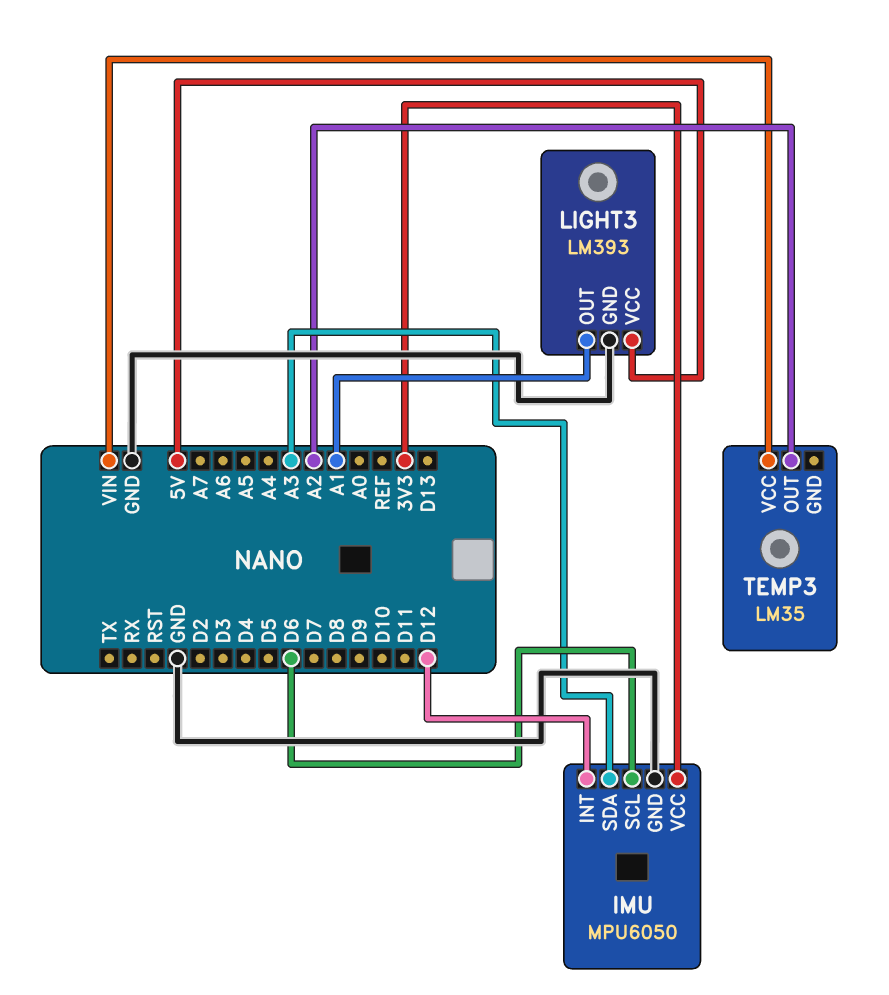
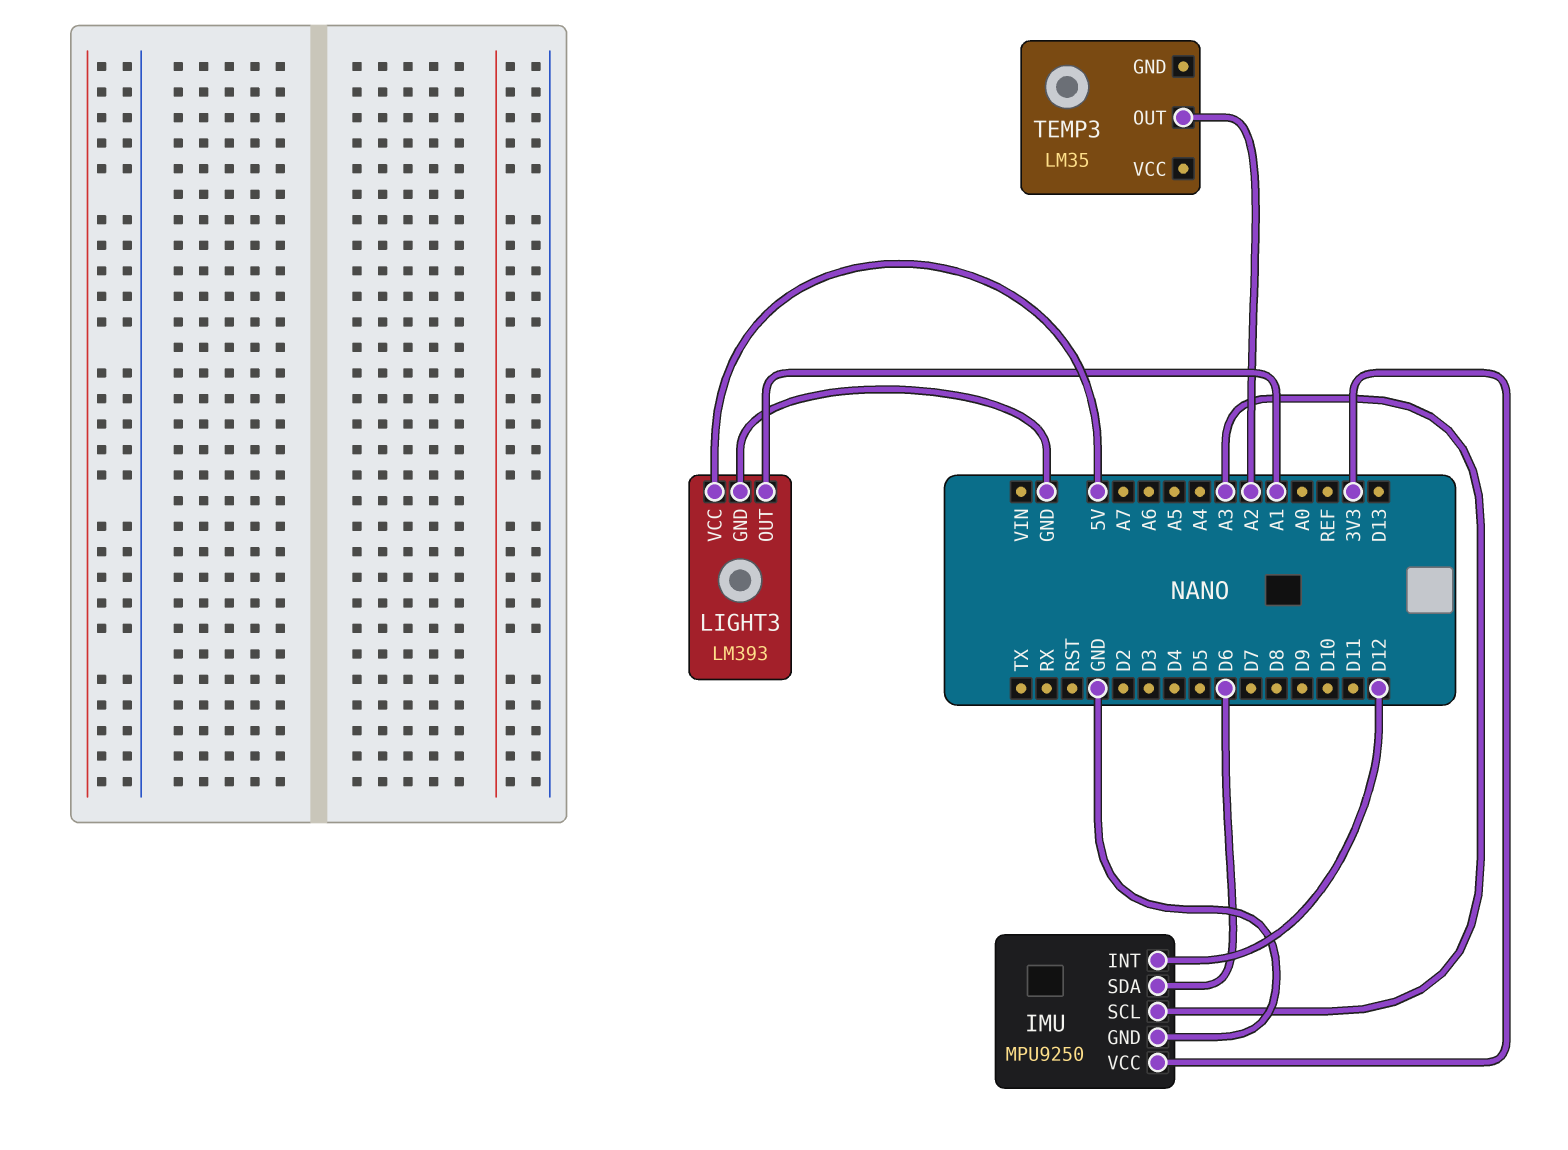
IMU: MPU6050 -> MPU9250
IMU pin SCL: D6 -> A3
IMU pin SDA: A3 -> D6
TEMP3 pin VCC: VIN -> none

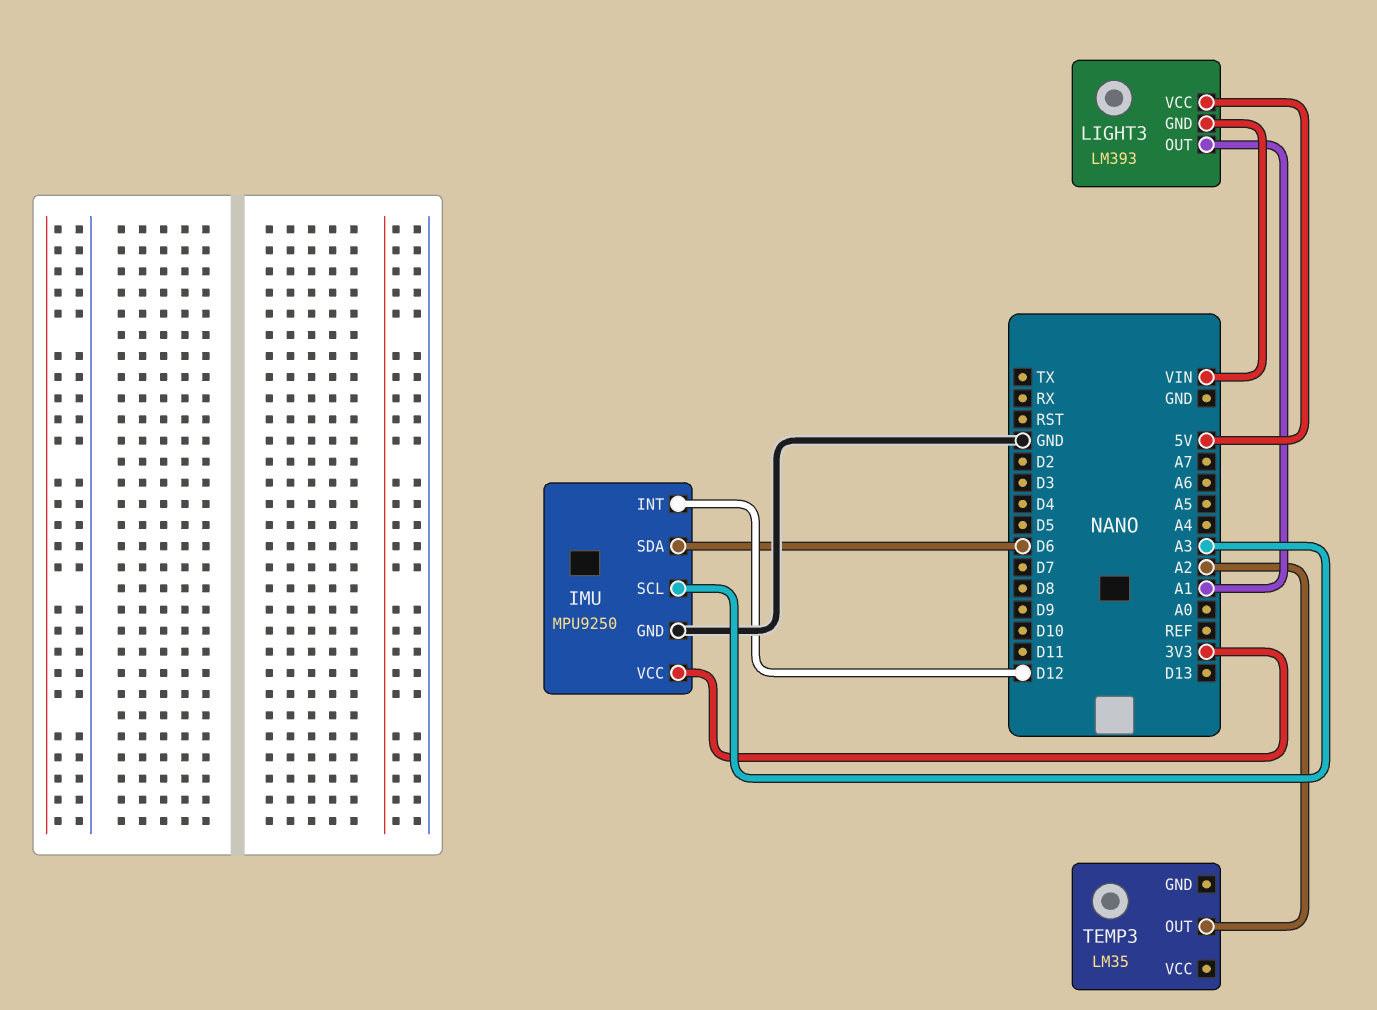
LIGHT3 pin GND: GND -> VIN

